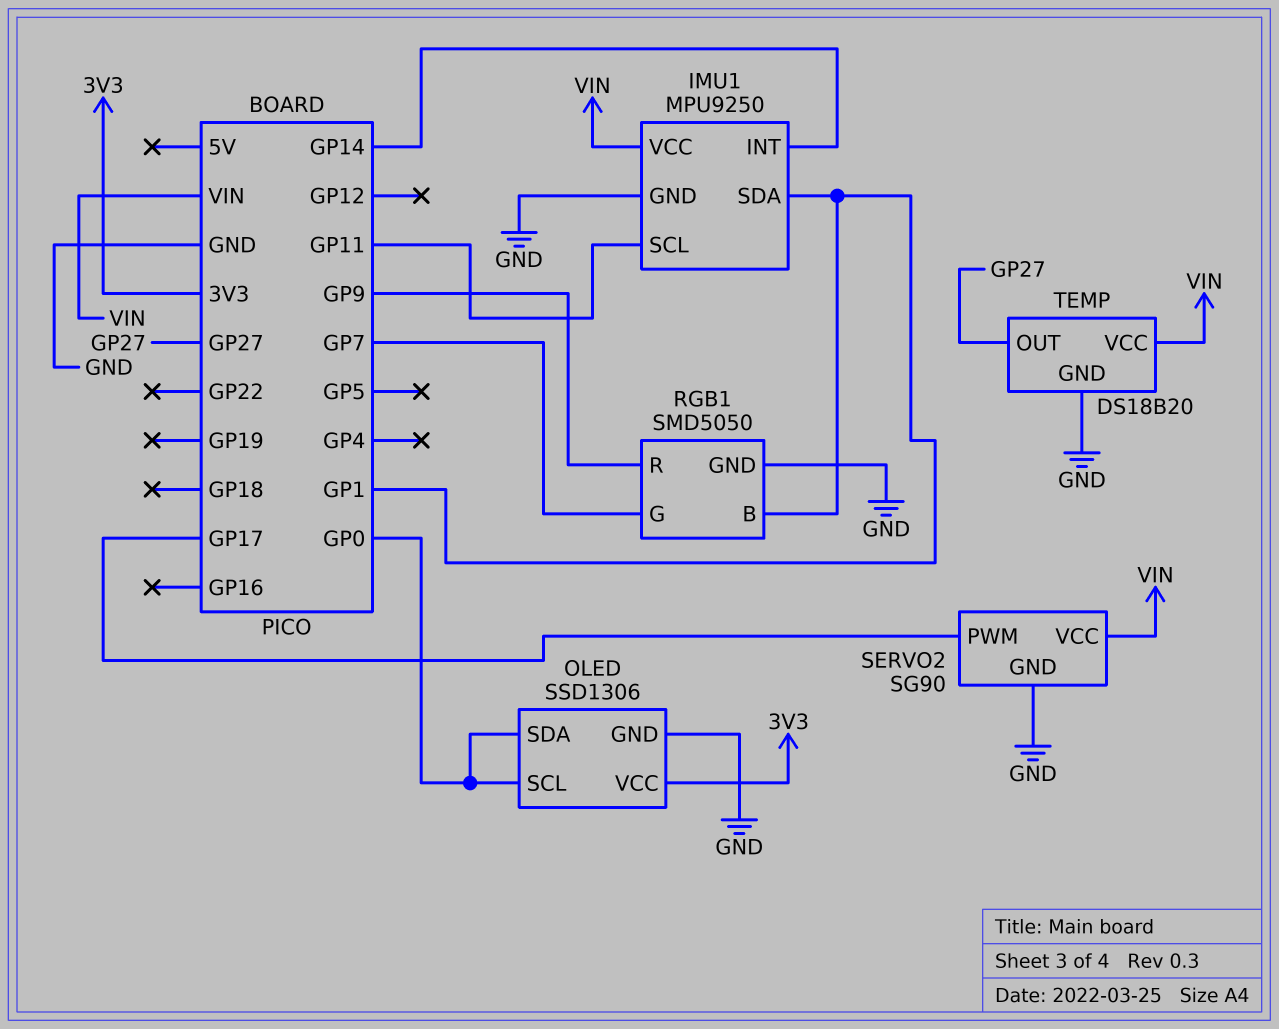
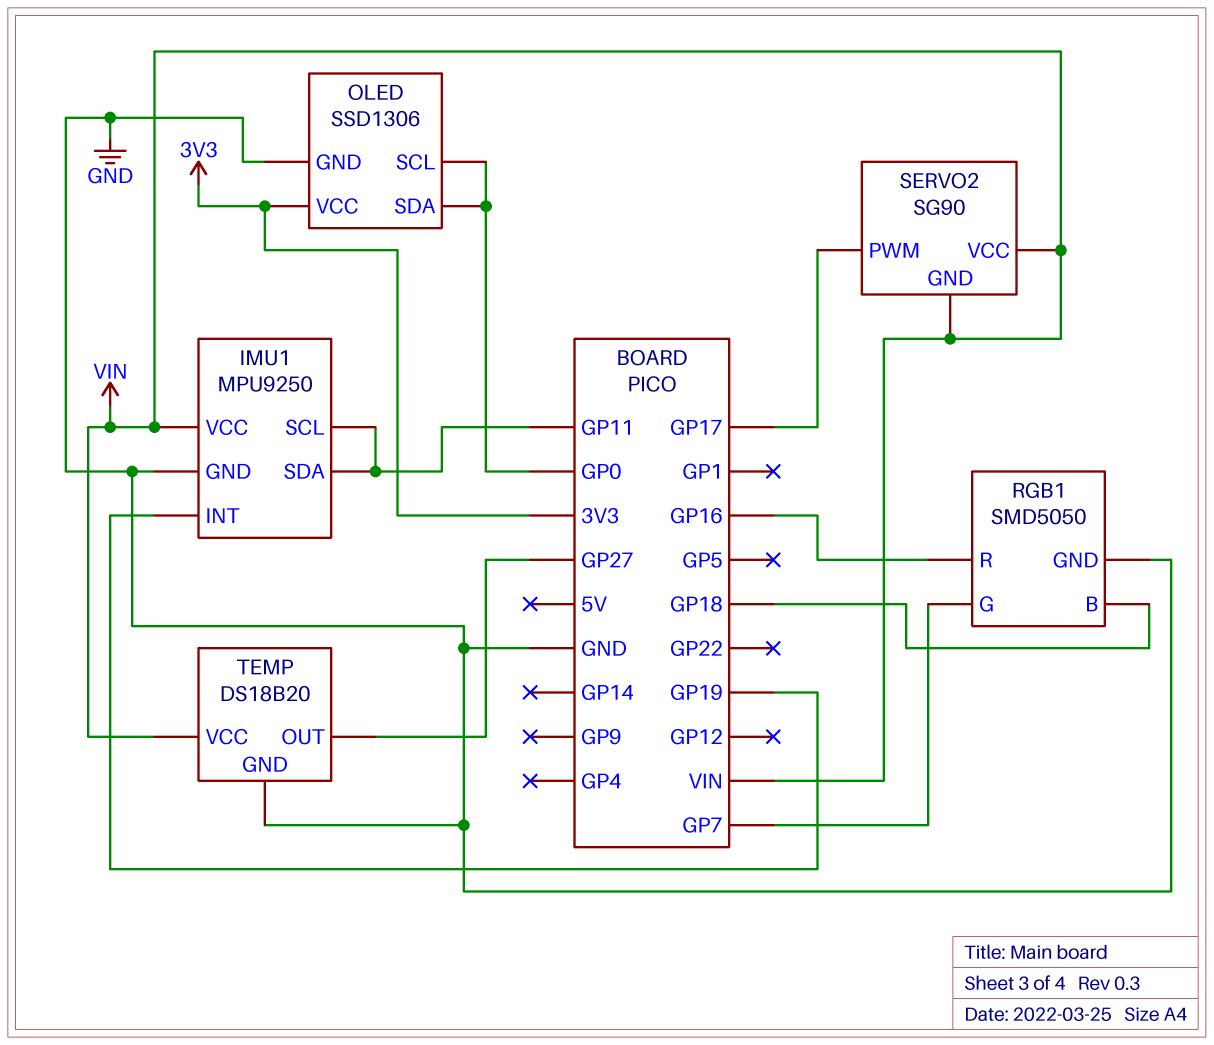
IMU1 pin INT: GP14 -> GP19
IMU1 pin SDA: GP1 -> GP11
RGB1 pin B: GP1 -> GP18
RGB1 pin R: GP9 -> GP16
SERVO2 pin GND: GND -> VIN

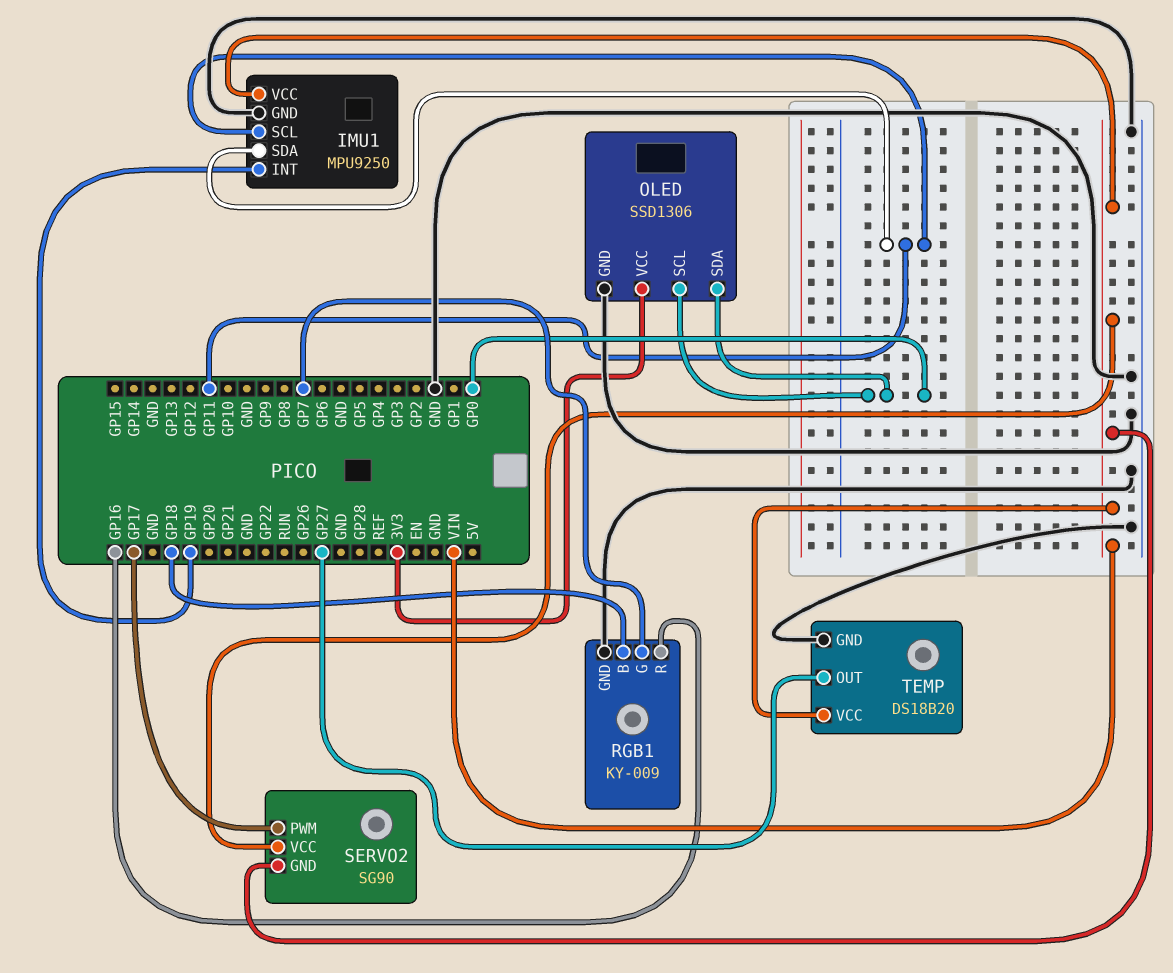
RGB1: SMD5050 -> KY-009

